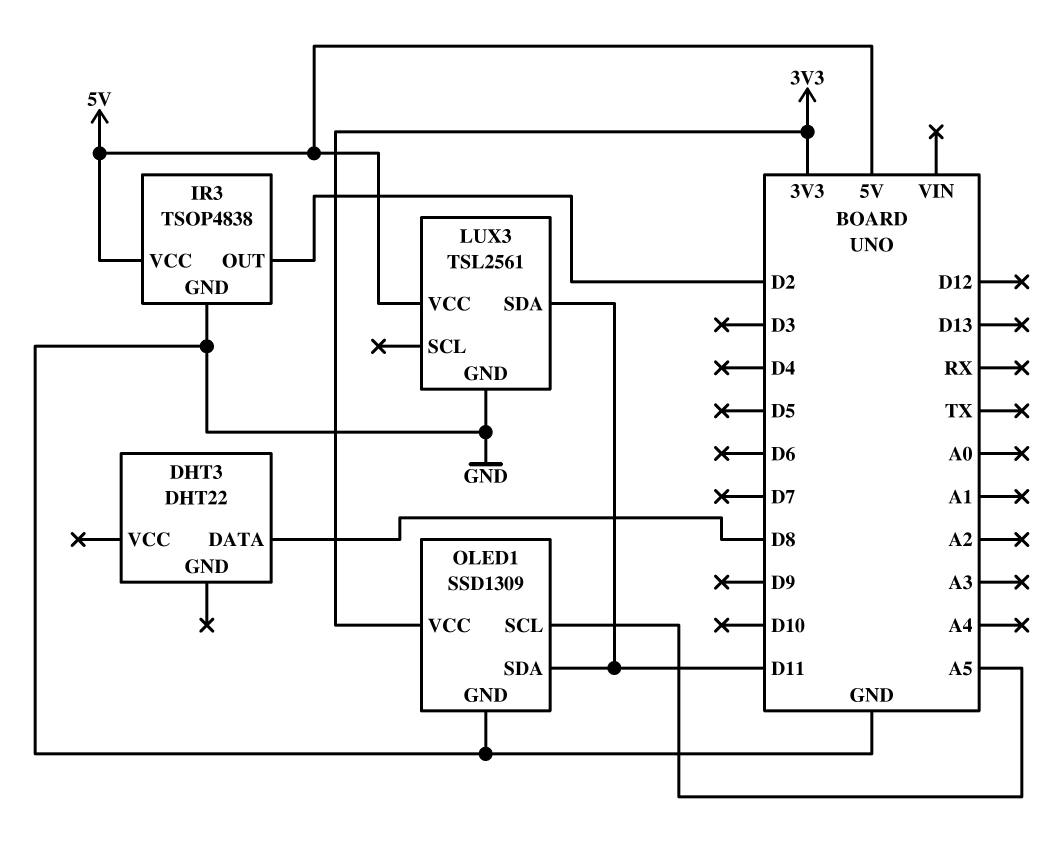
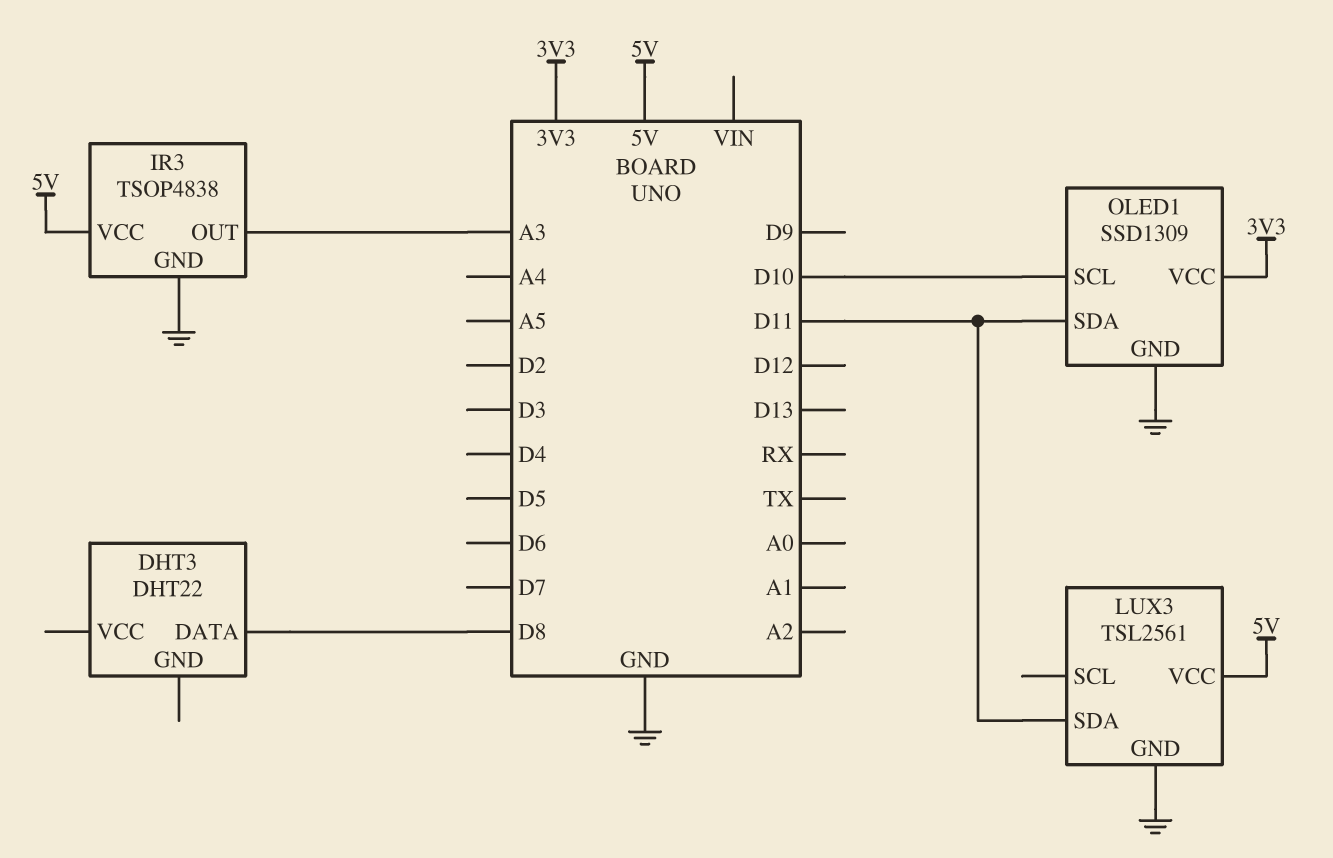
IR3 pin OUT: D2 -> A3
OLED1 pin SCL: A5 -> D10

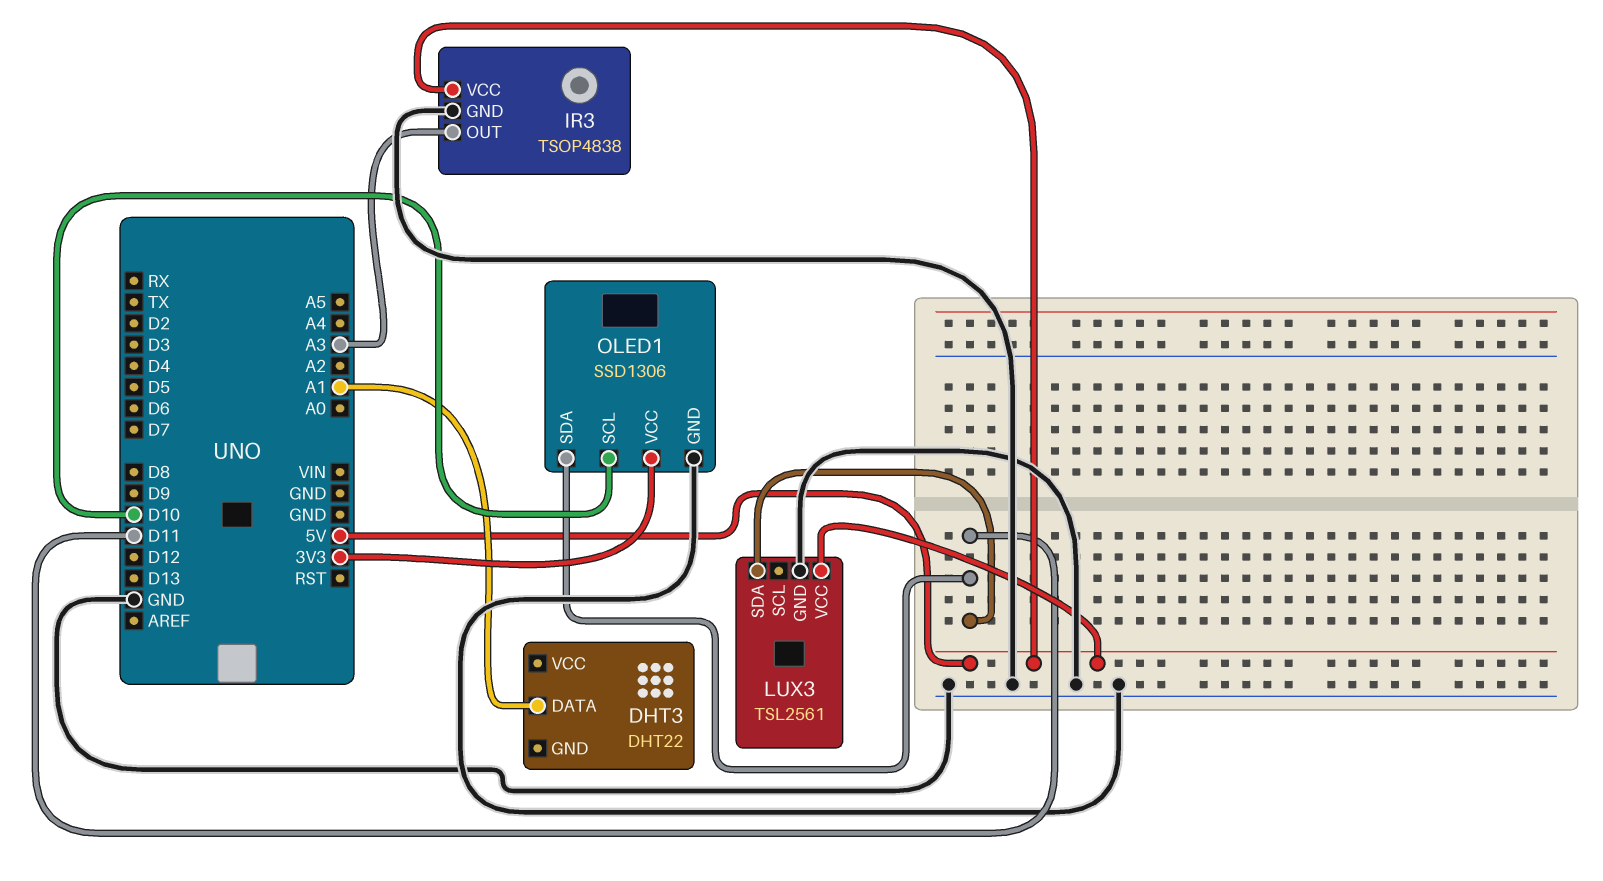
DHT3 pin DATA: D8 -> A1
OLED1: SSD1309 -> SSD1306

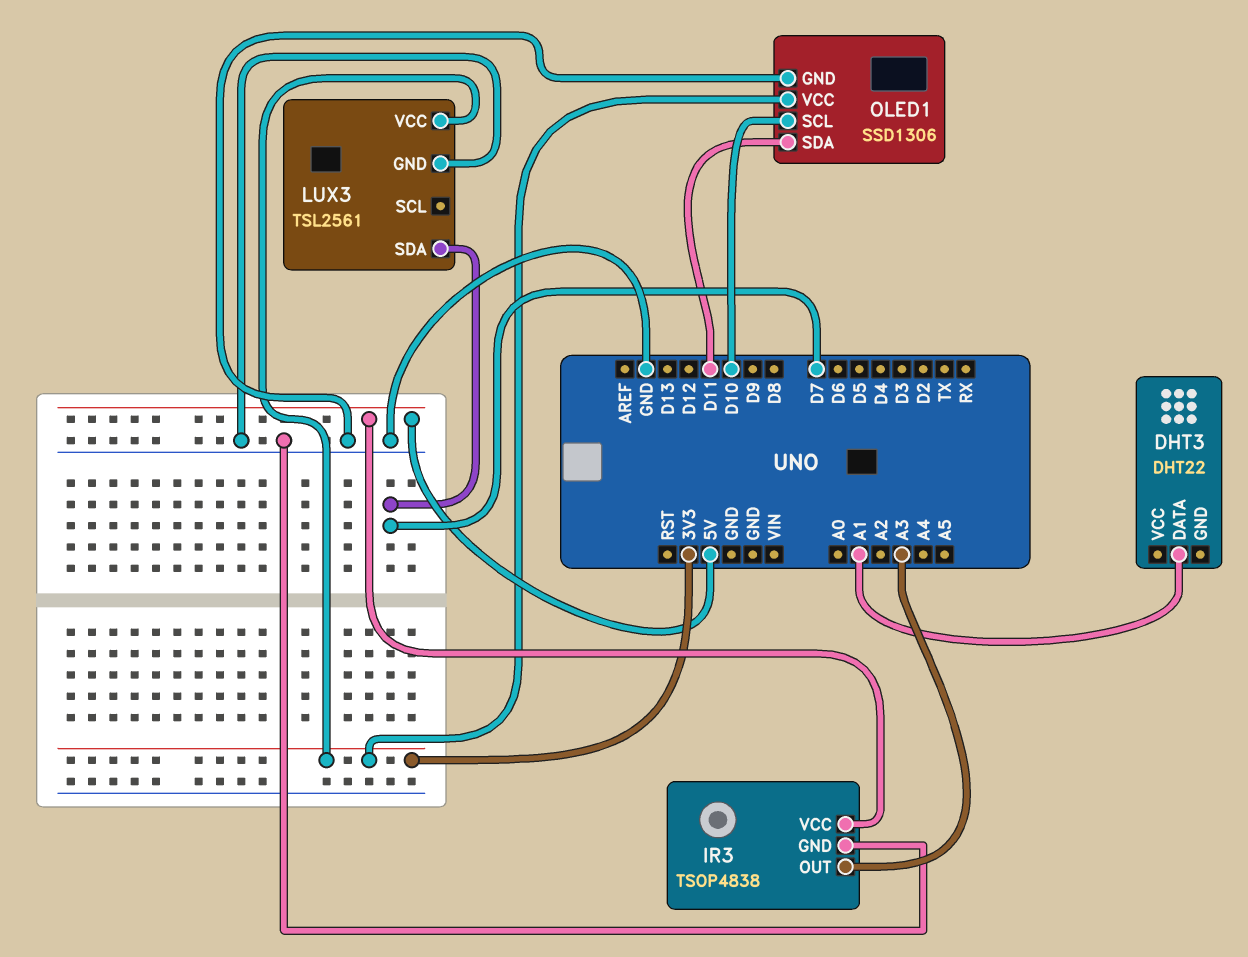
LUX3 pin SDA: D11 -> D7
LUX3 pin VCC: 5V -> 3V3

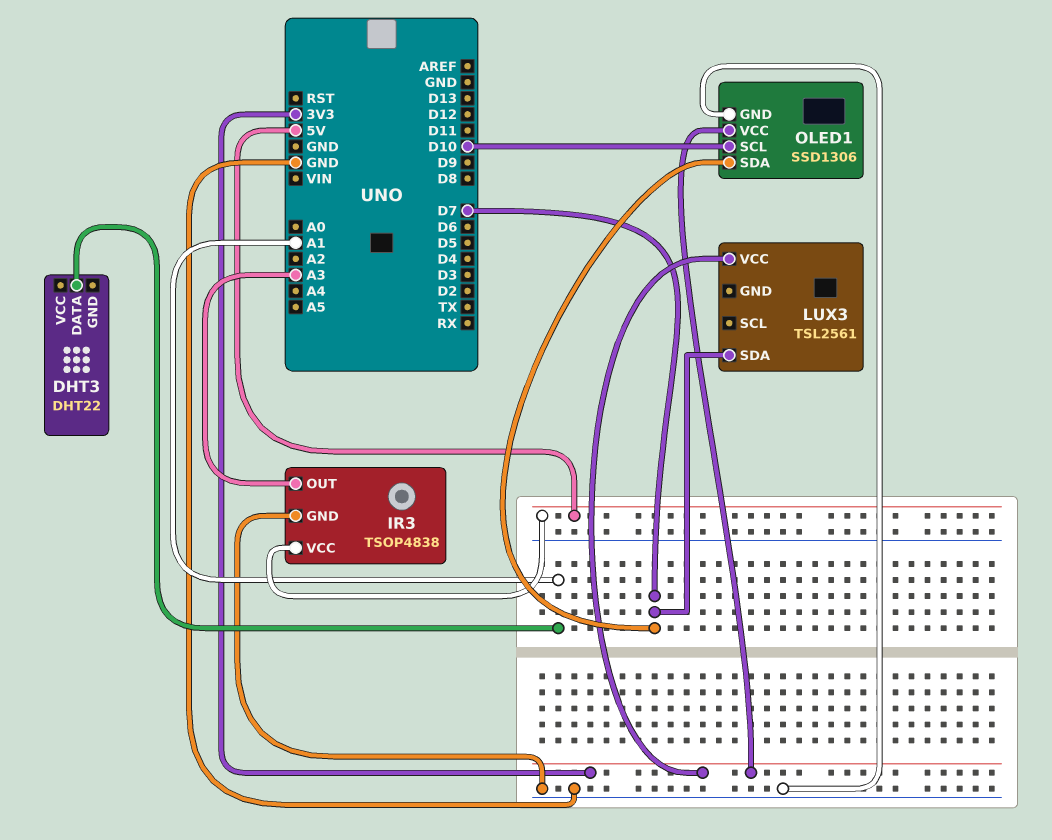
LUX3 pin GND: GND -> none
OLED1 pin SDA: D11 -> D7

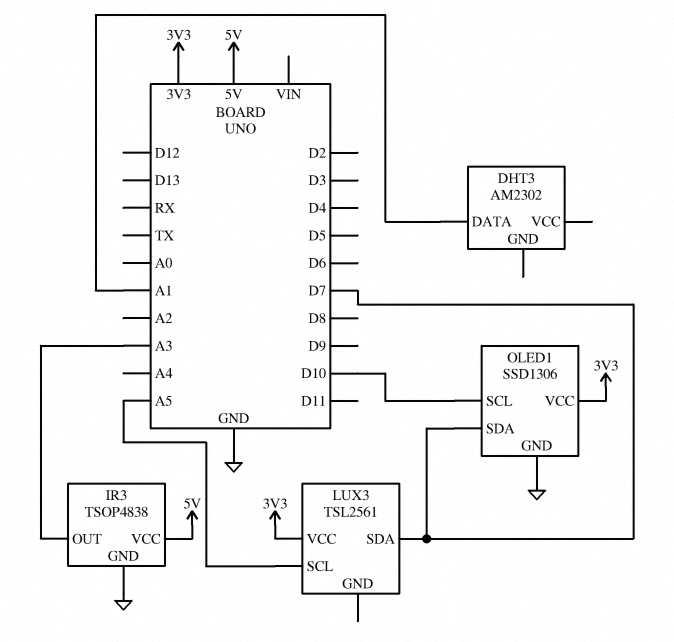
DHT3: DHT22 -> AM2302
LUX3 pin SCL: none -> A5

